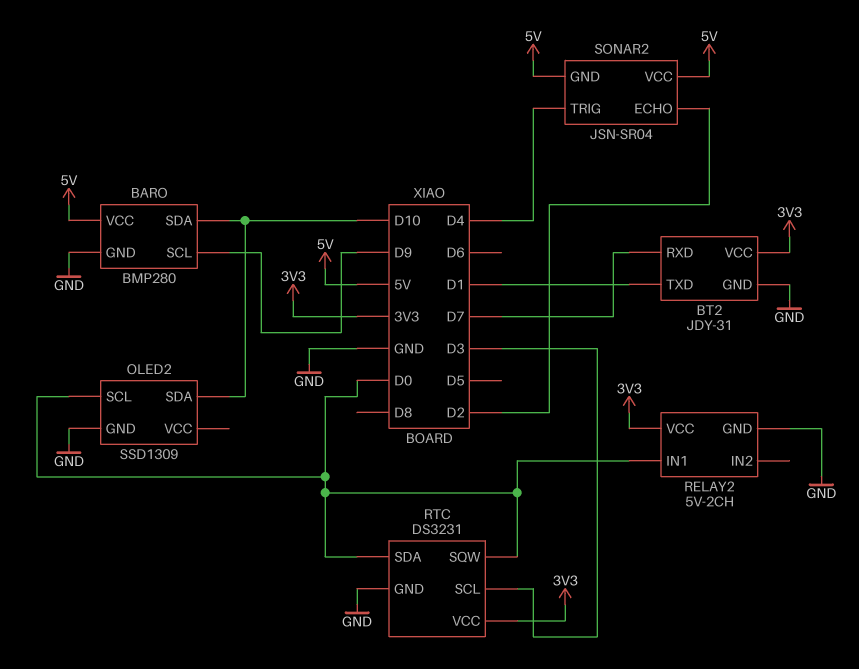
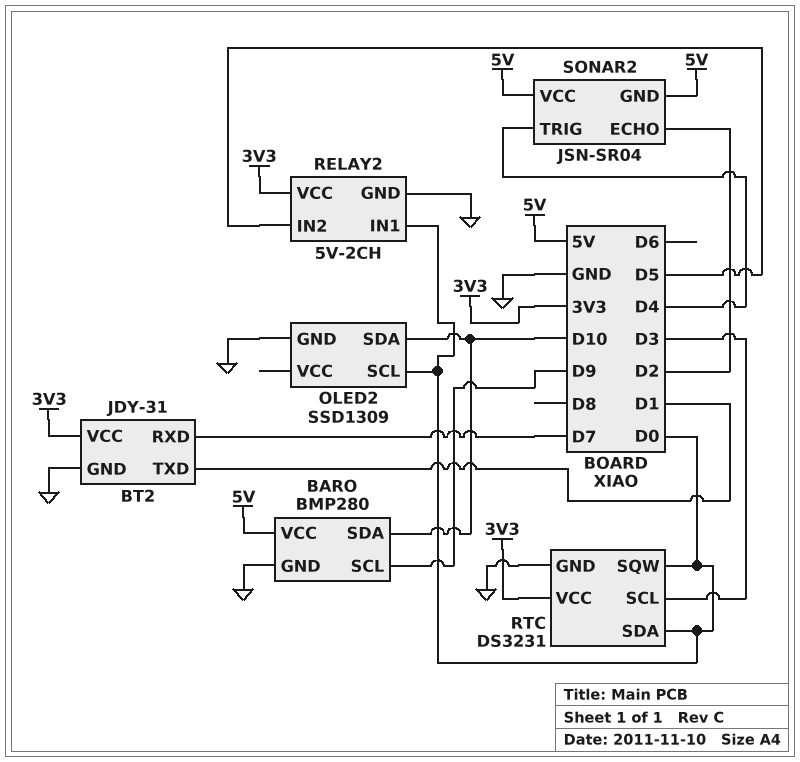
RELAY2 pin IN2: none -> D5

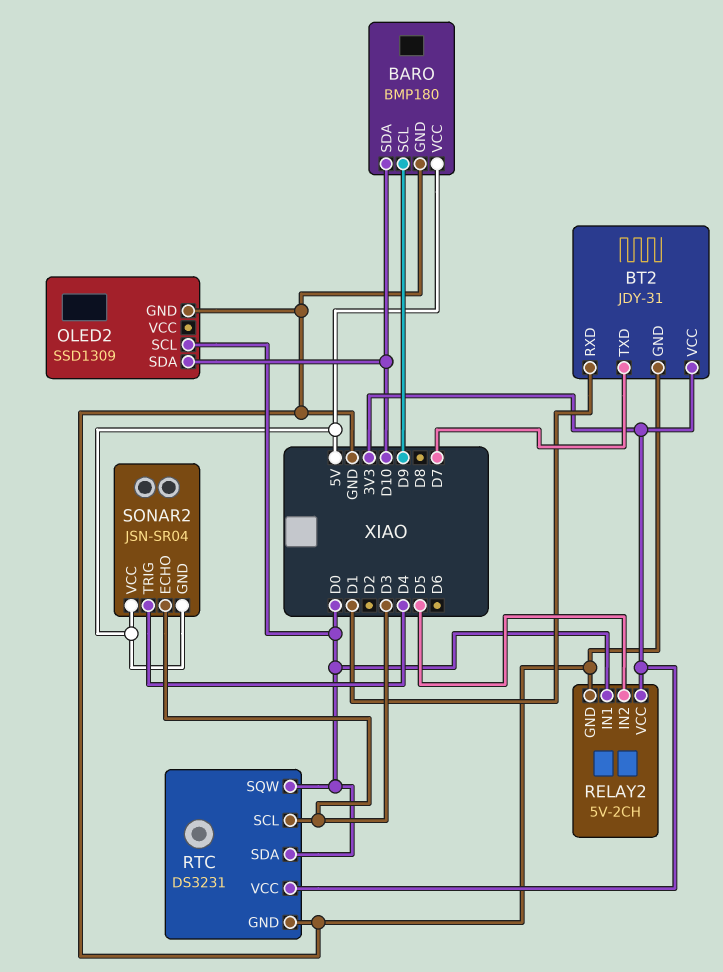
BARO: BMP280 -> BMP180
BT2 pin RXD: D7 -> D1
BT2 pin TXD: D1 -> D7
SONAR2 pin ECHO: D2 -> D3

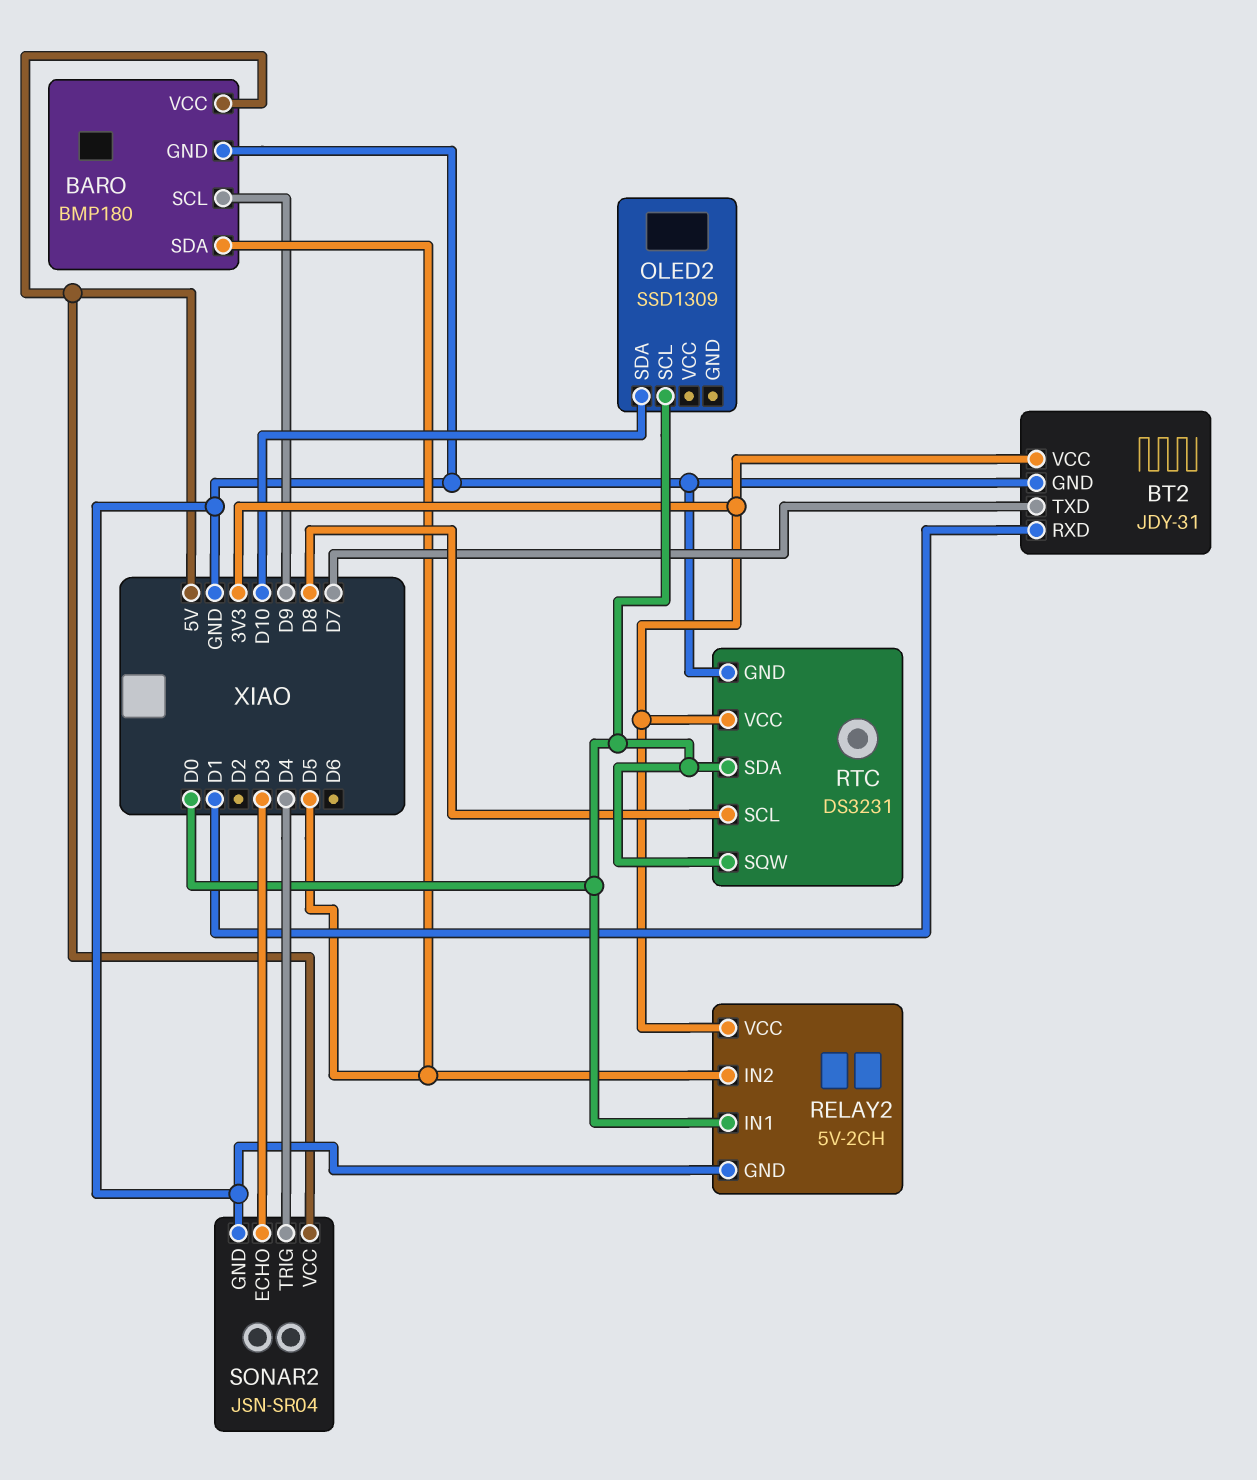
BARO pin SDA: D10 -> D5
OLED2 pin GND: GND -> none
RTC pin SCL: D3 -> D8
SONAR2 pin GND: 5V -> GND

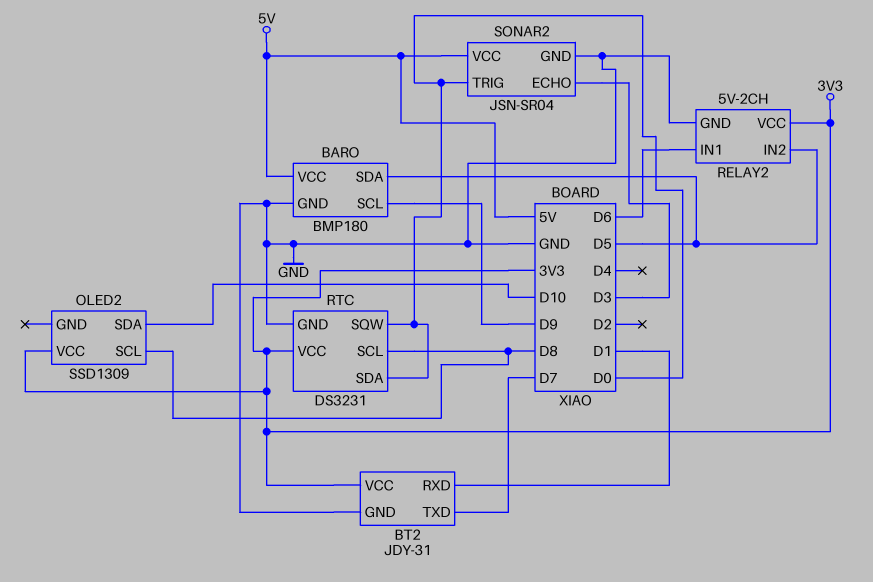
OLED2 pin SCL: D0 -> D8
OLED2 pin VCC: none -> 3V3
RELAY2 pin IN1: D0 -> D6
SONAR2 pin TRIG: D4 -> D0

